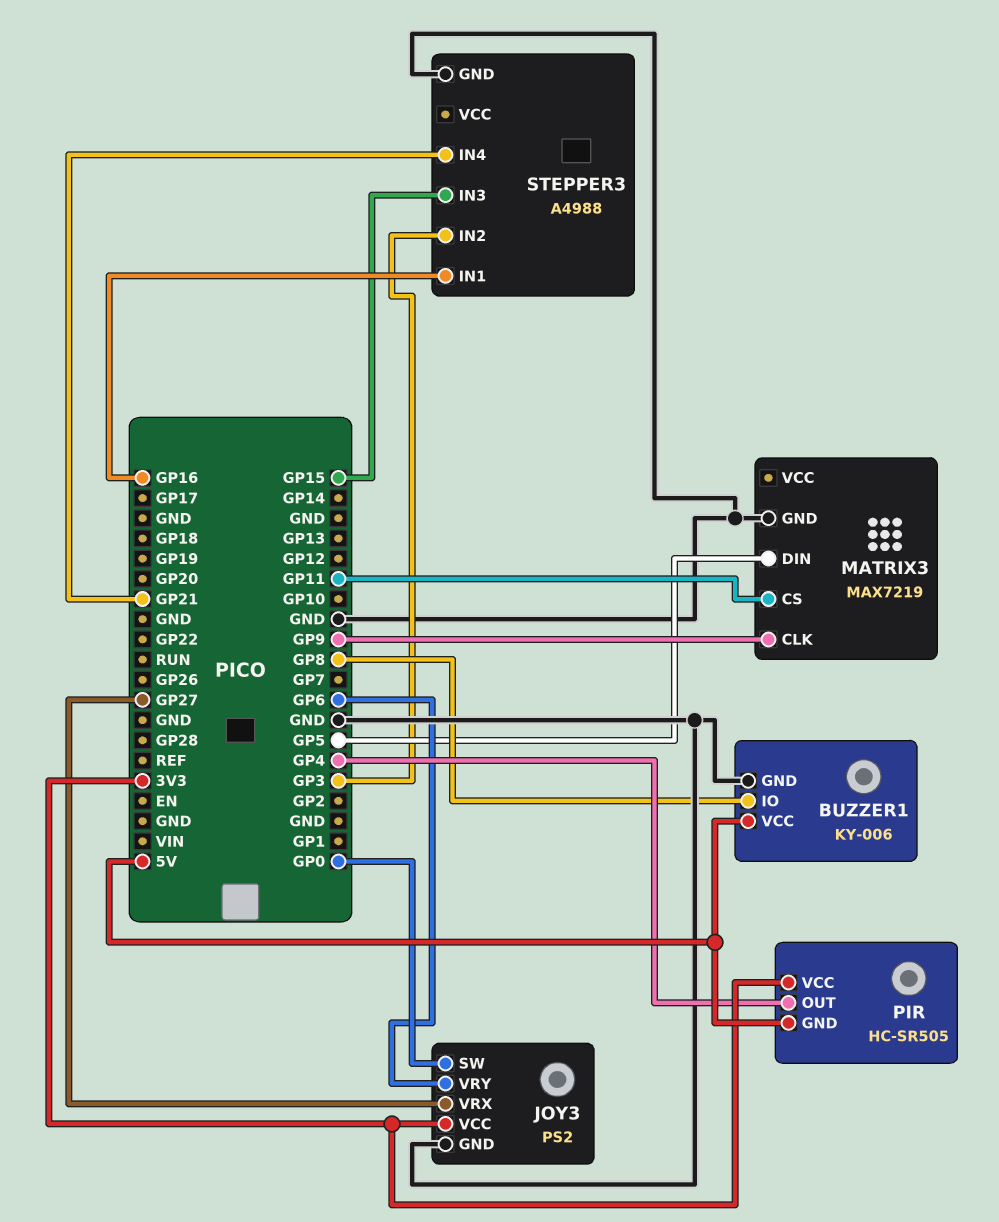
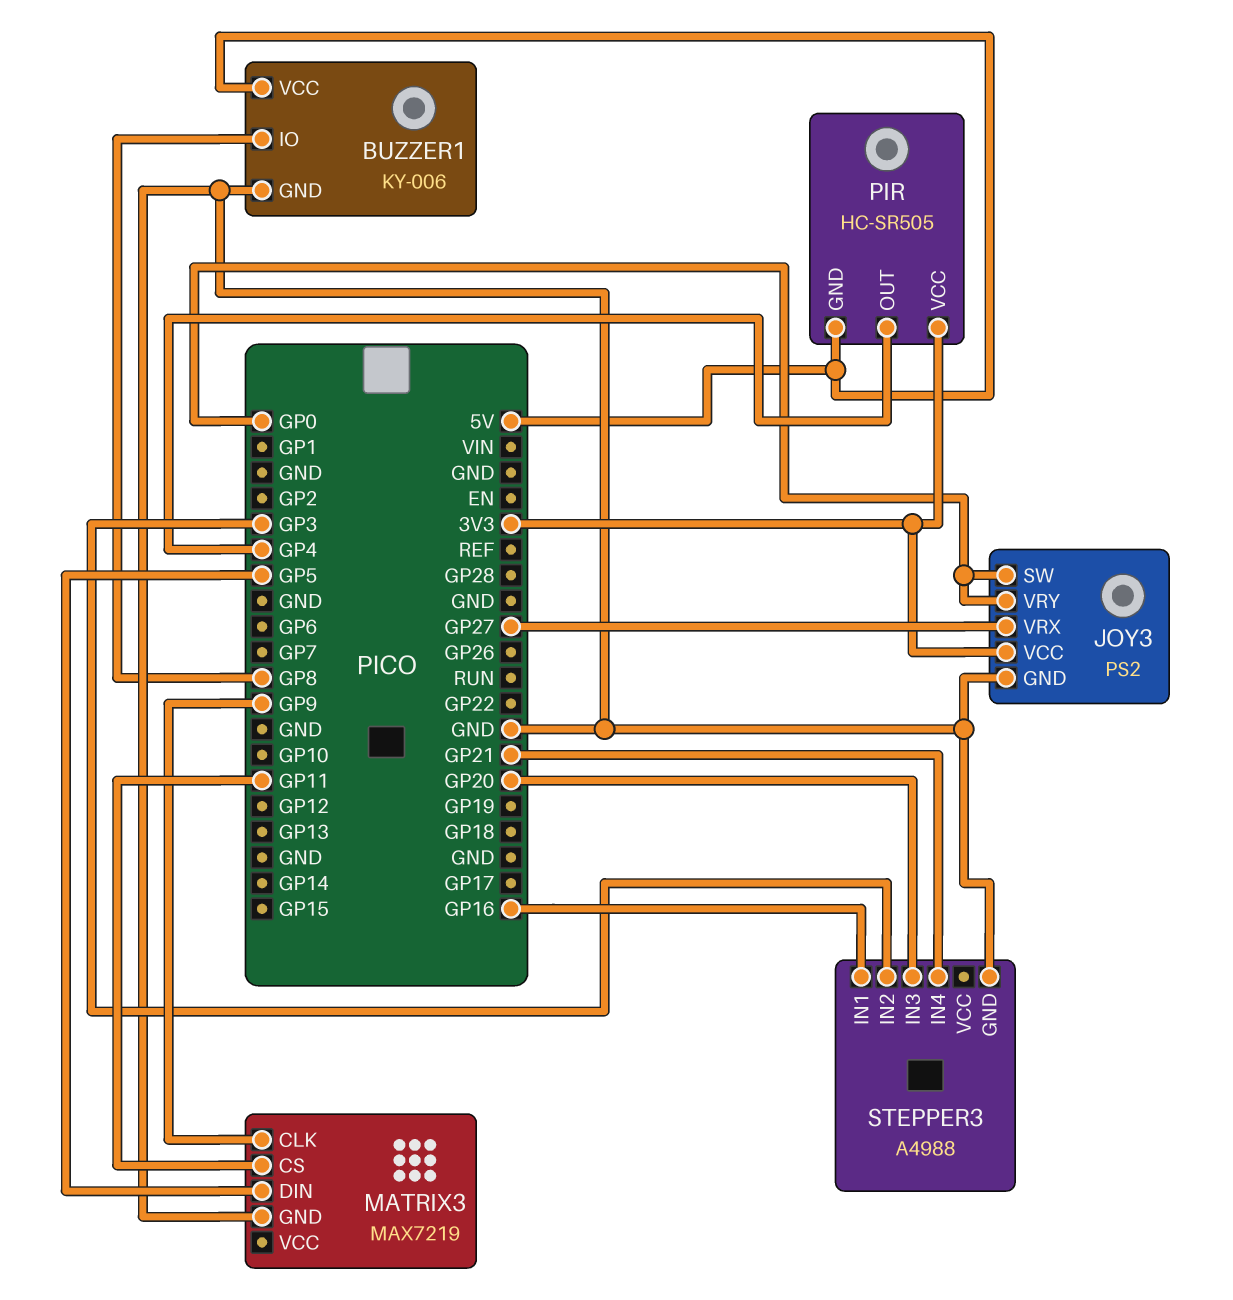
JOY3 pin VRY: GP6 -> GP0
STEPPER3 pin IN3: GP15 -> GP20

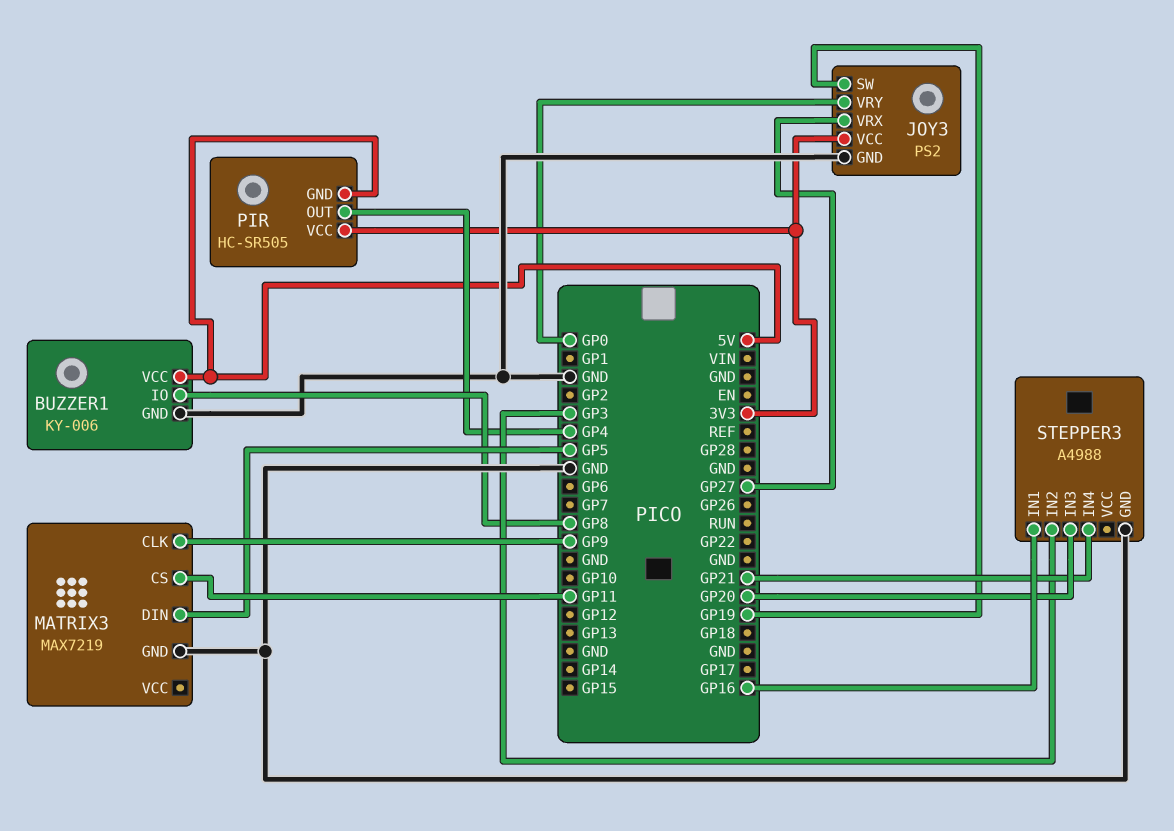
JOY3 pin SW: GP0 -> GP19

